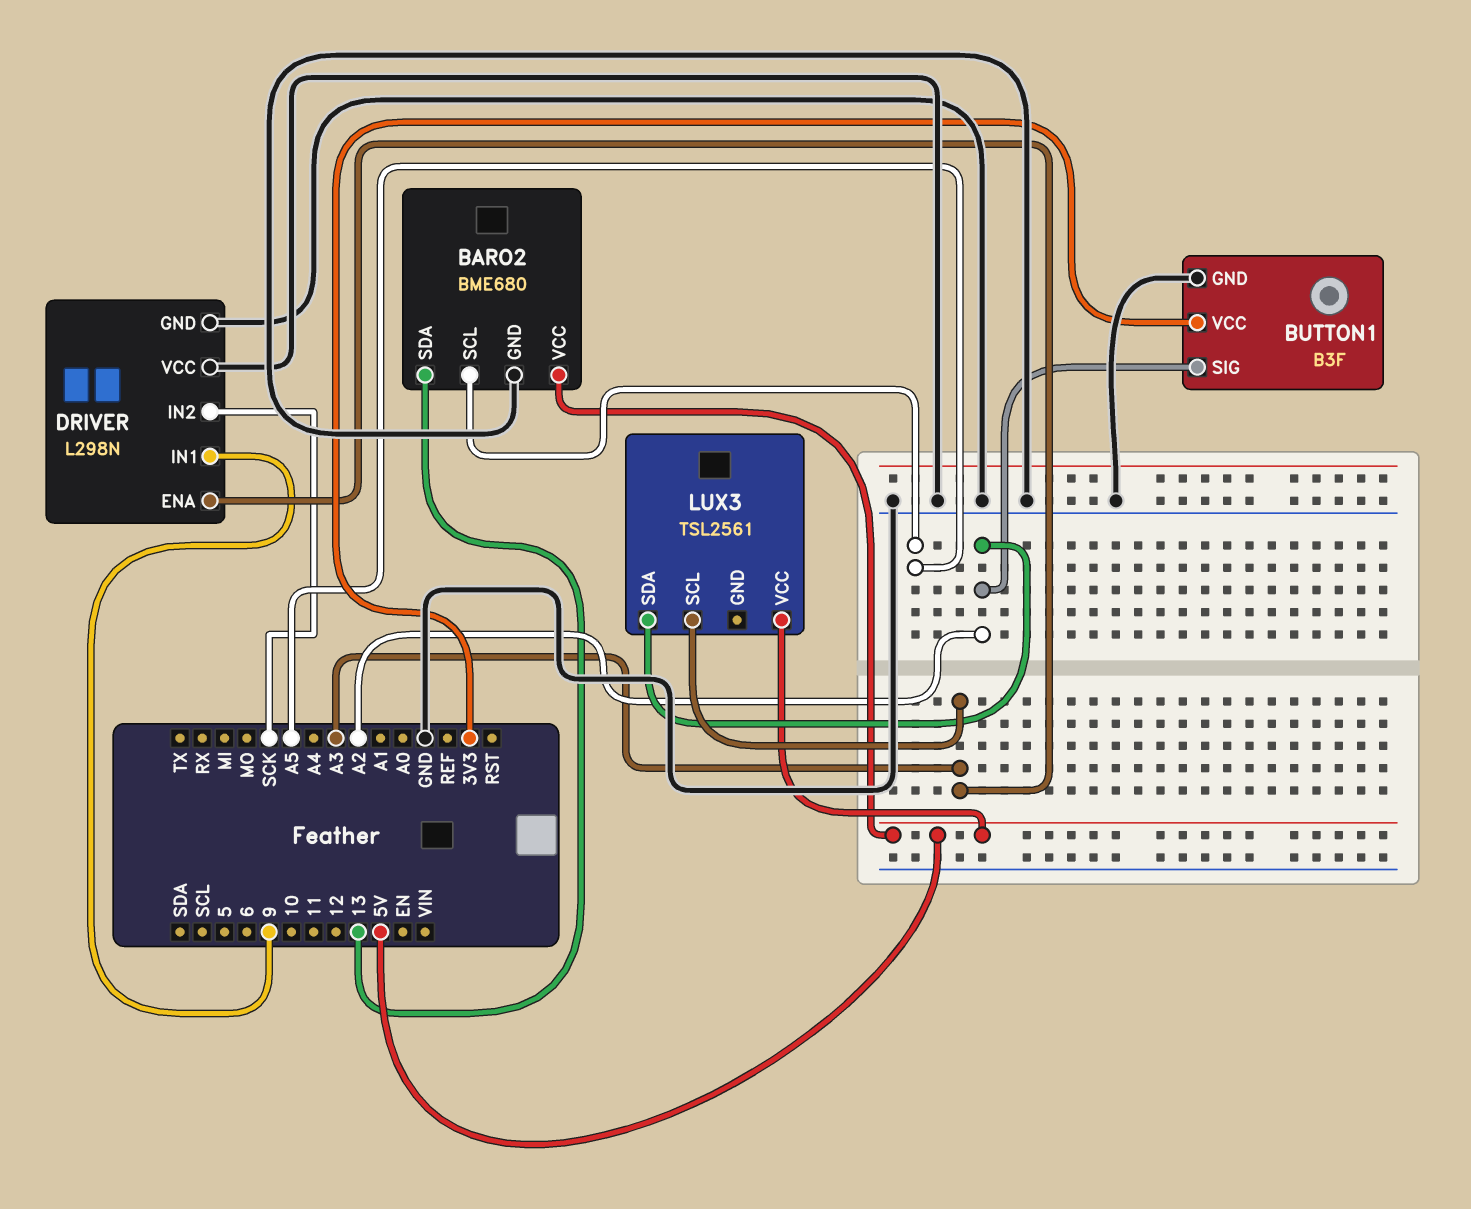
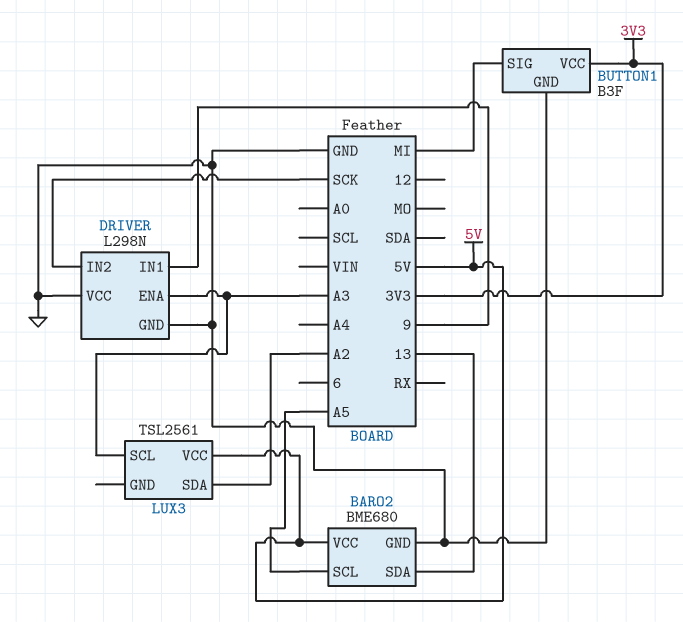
BUTTON1 pin SIG: A2 -> MI

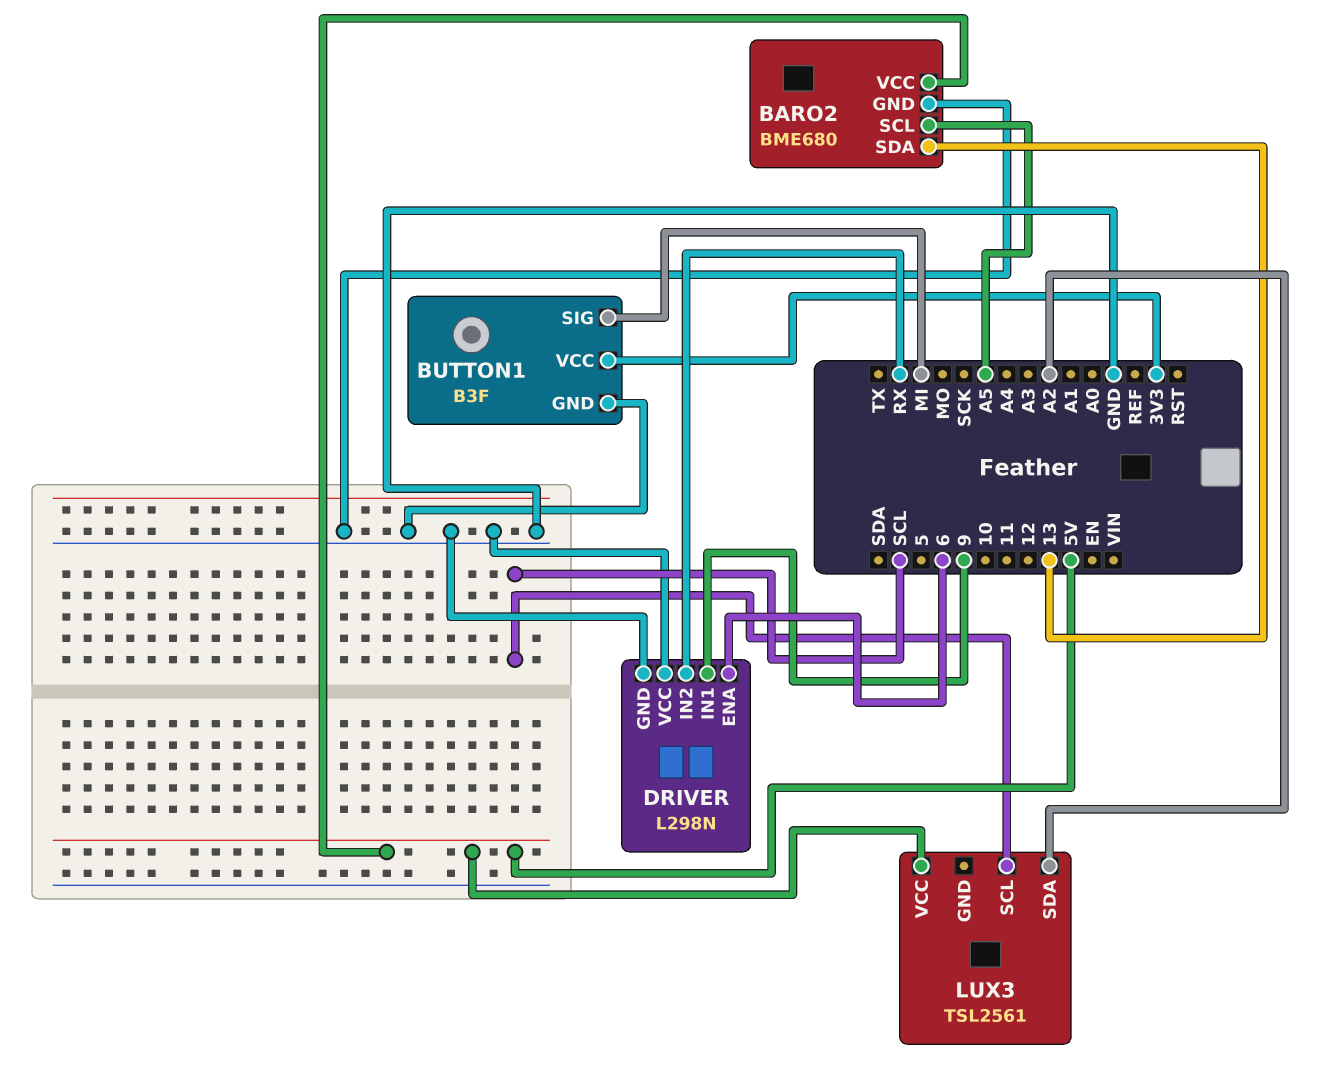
DRIVER pin ENA: A3 -> 6
DRIVER pin IN2: SCK -> RX
LUX3 pin SCL: A3 -> SCL

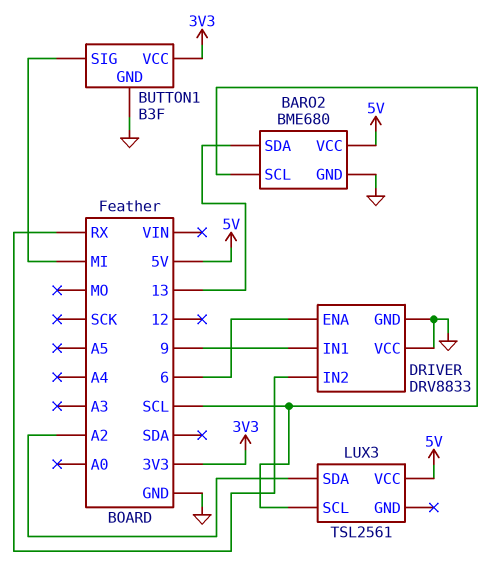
BARO2 pin SCL: A5 -> SCL
DRIVER: L298N -> DRV8833

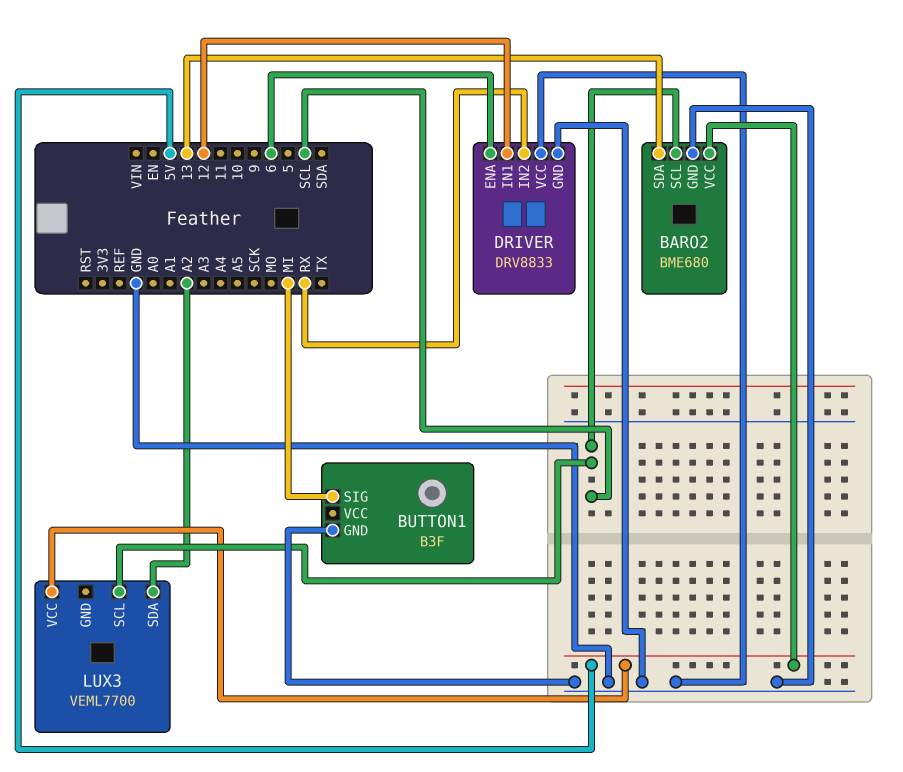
BUTTON1 pin VCC: 3V3 -> none
DRIVER pin IN1: 9 -> 12
LUX3: TSL2561 -> VEML7700

